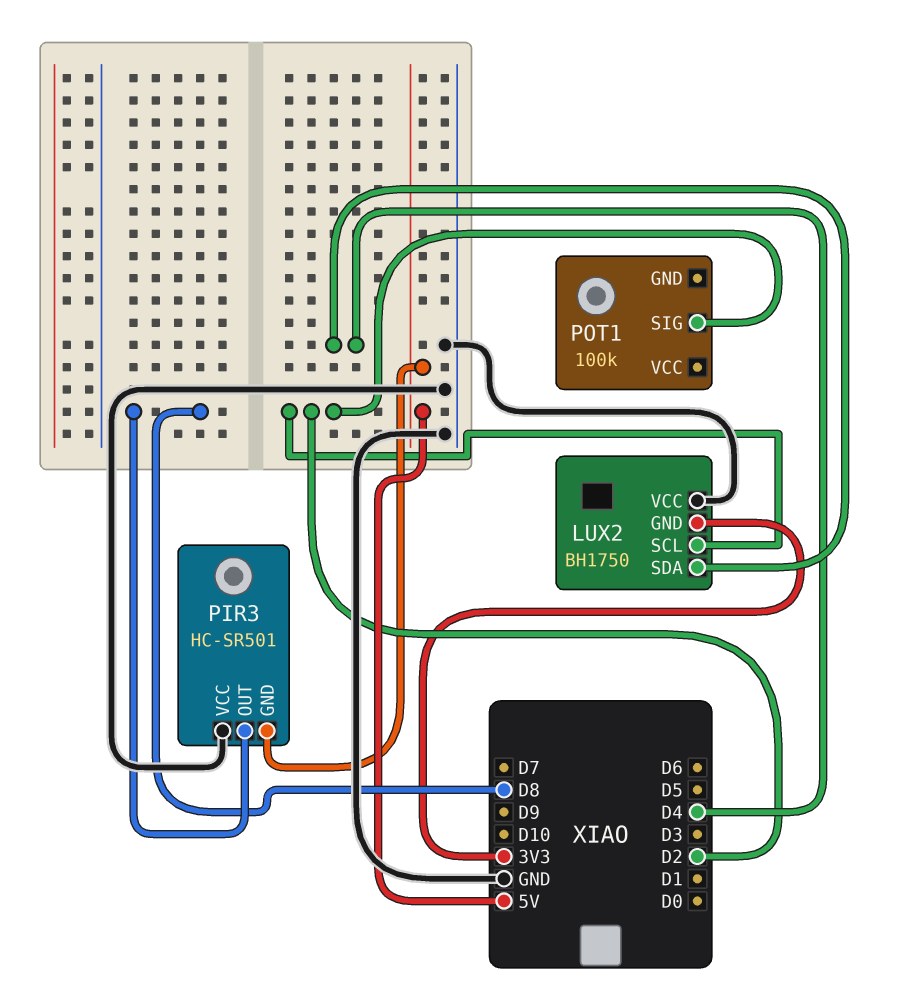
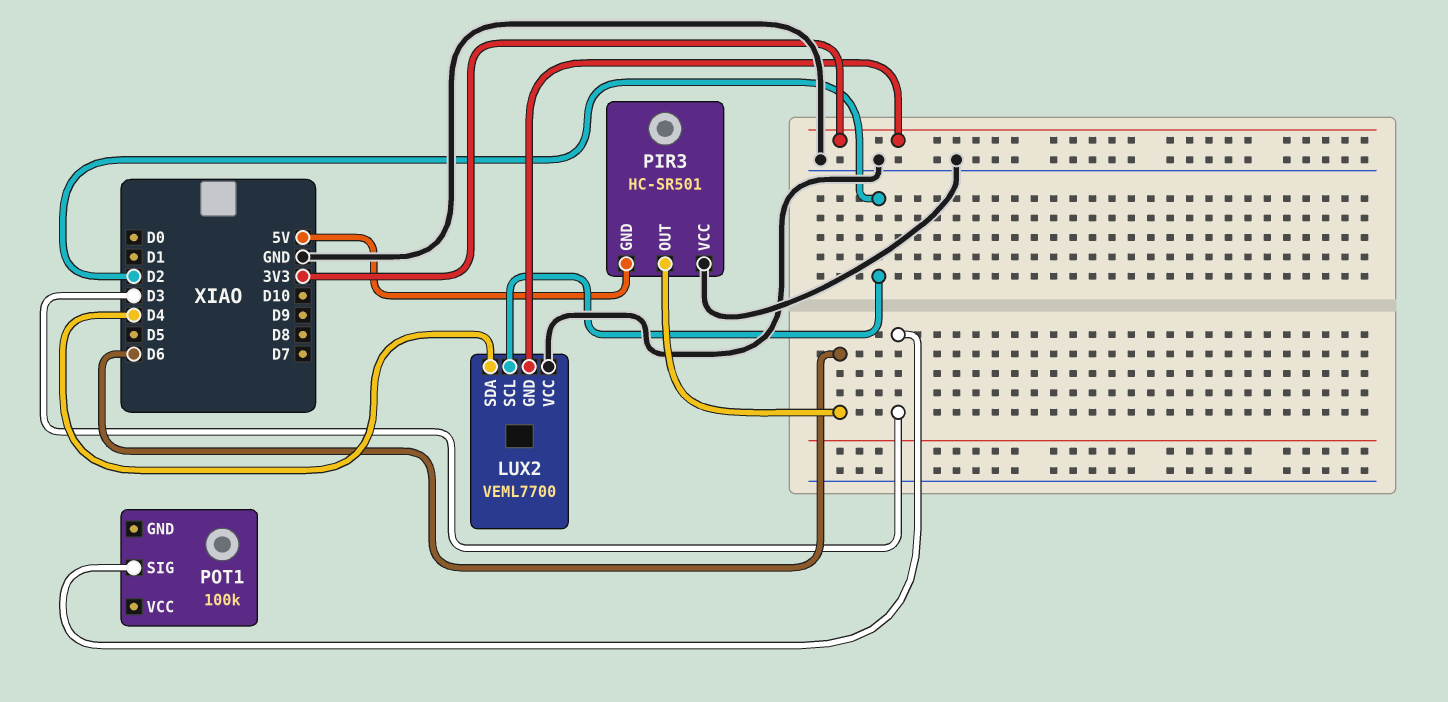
LUX2: BH1750 -> VEML7700
PIR3 pin OUT: D8 -> D6
POT1 pin SIG: D2 -> D3

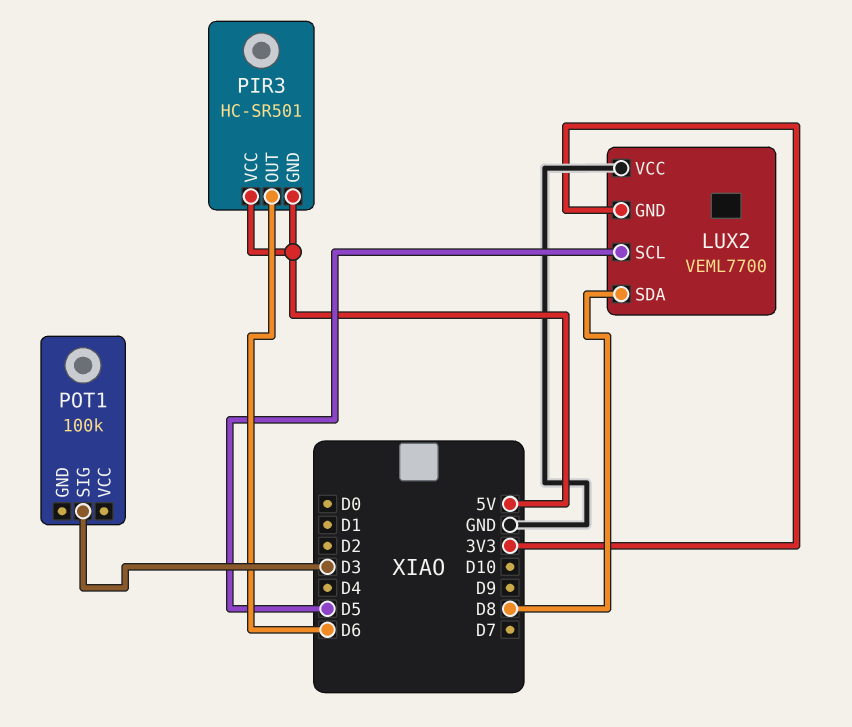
LUX2 pin SCL: D2 -> D5
LUX2 pin SDA: D4 -> D8
PIR3 pin VCC: GND -> 5V

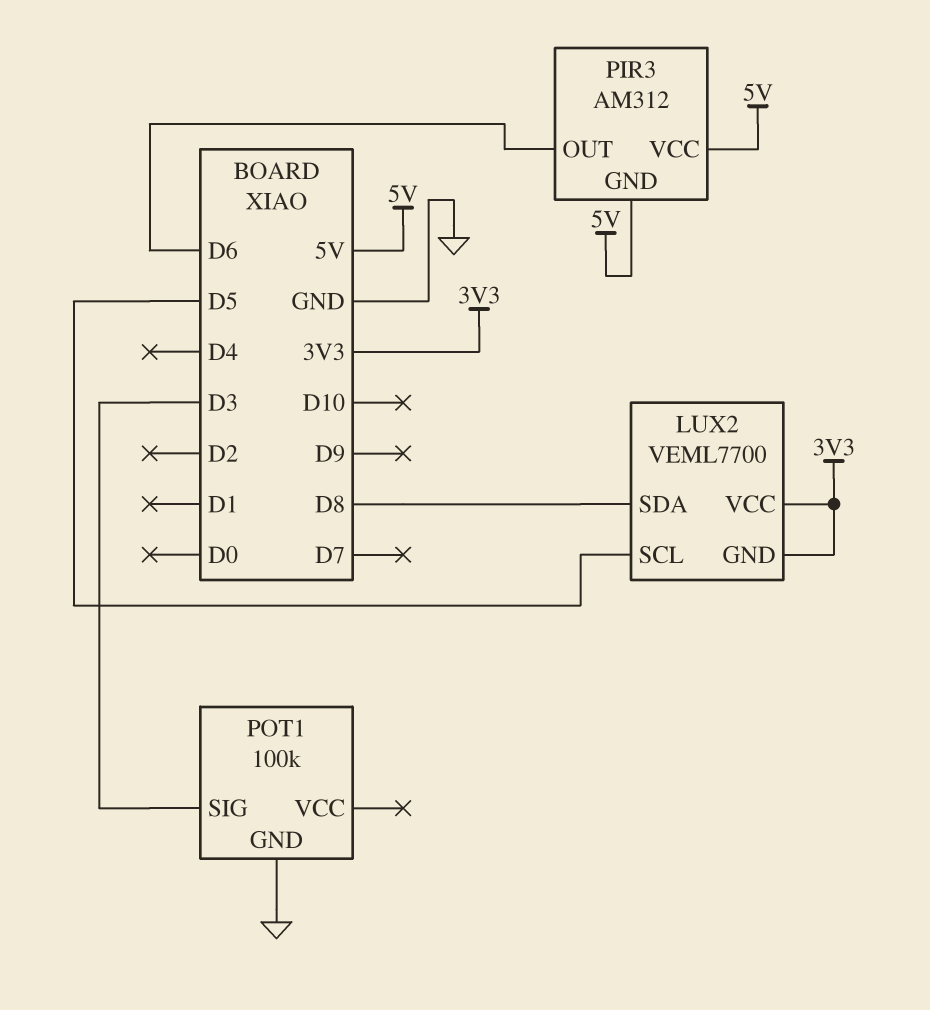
LUX2 pin VCC: GND -> 3V3
PIR3: HC-SR501 -> AM312
POT1 pin GND: none -> GND

